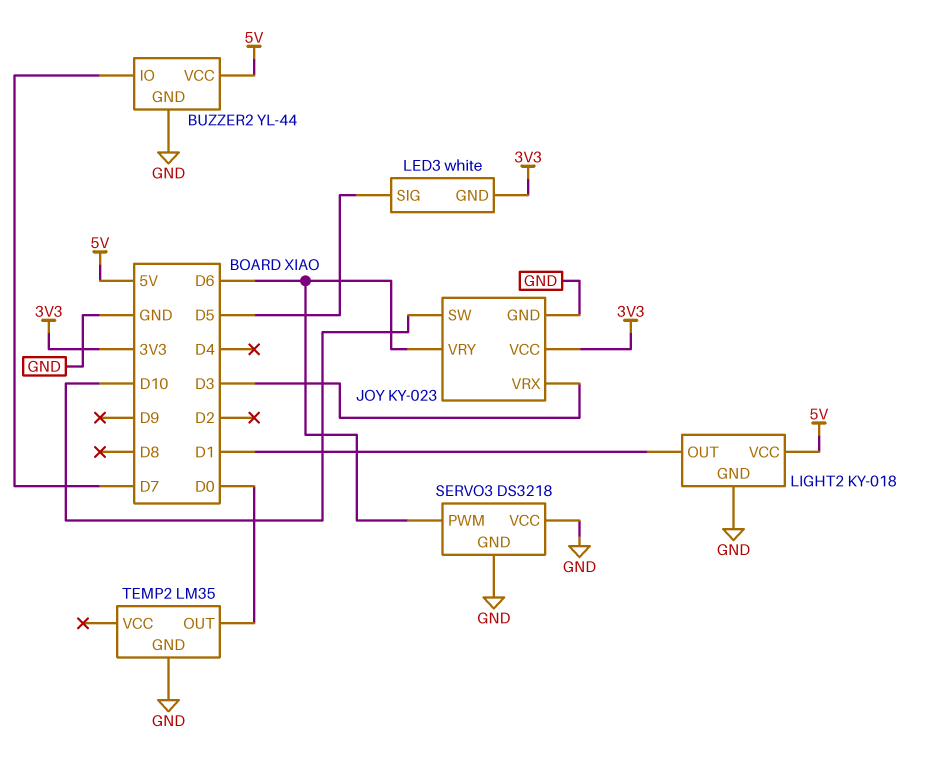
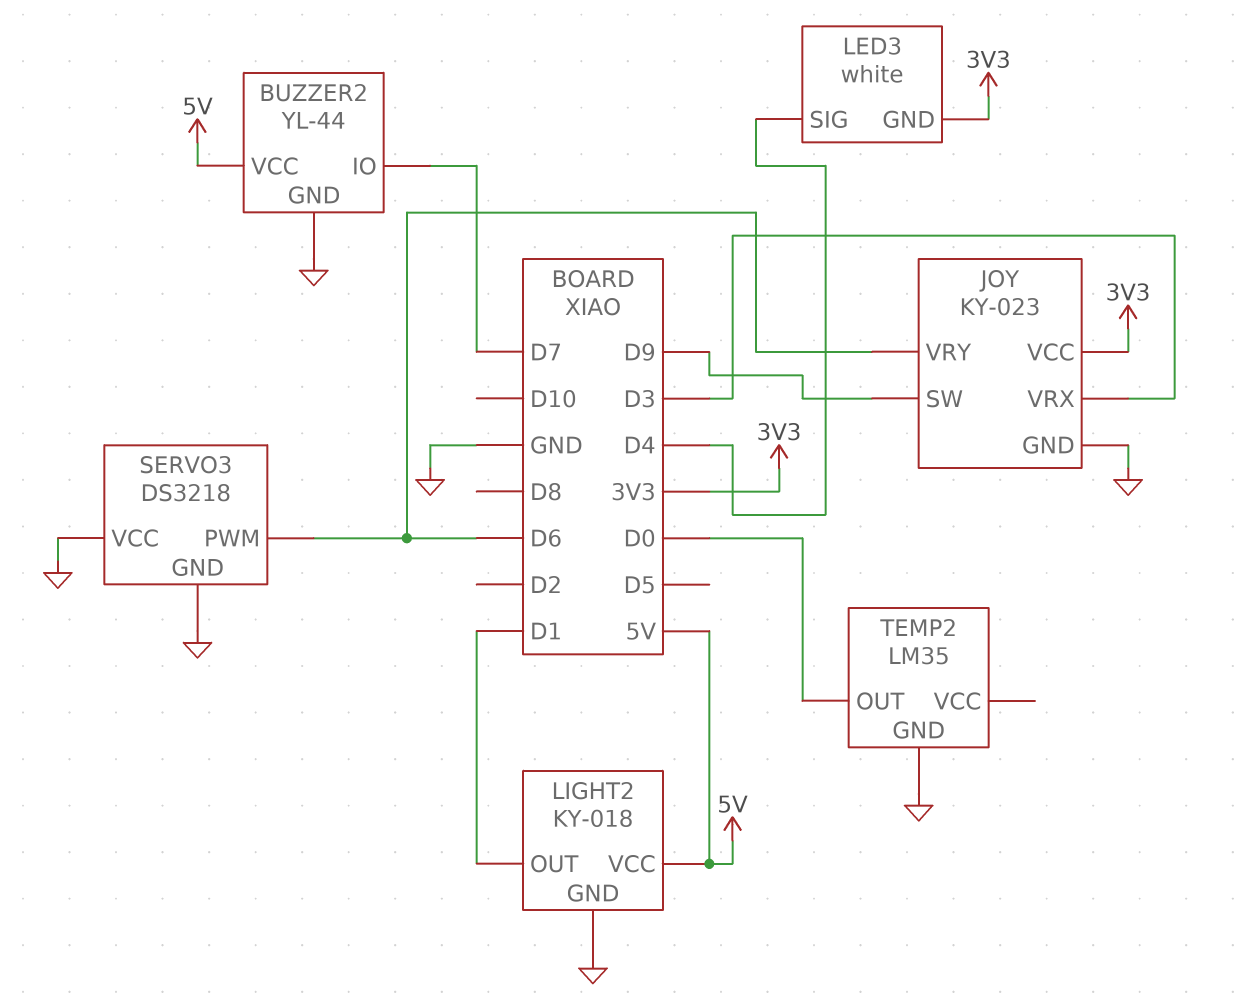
JOY pin SW: D10 -> D9
LED3 pin SIG: D5 -> D4

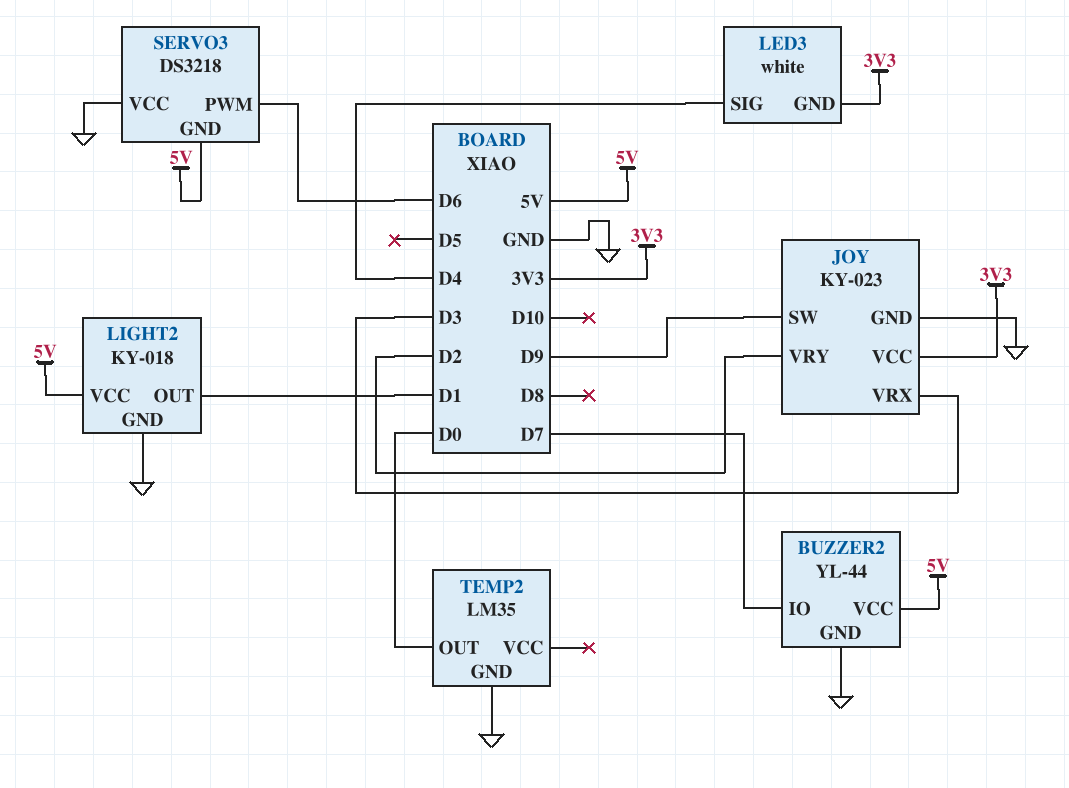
JOY pin VRY: D6 -> D2
SERVO3 pin GND: GND -> 5V

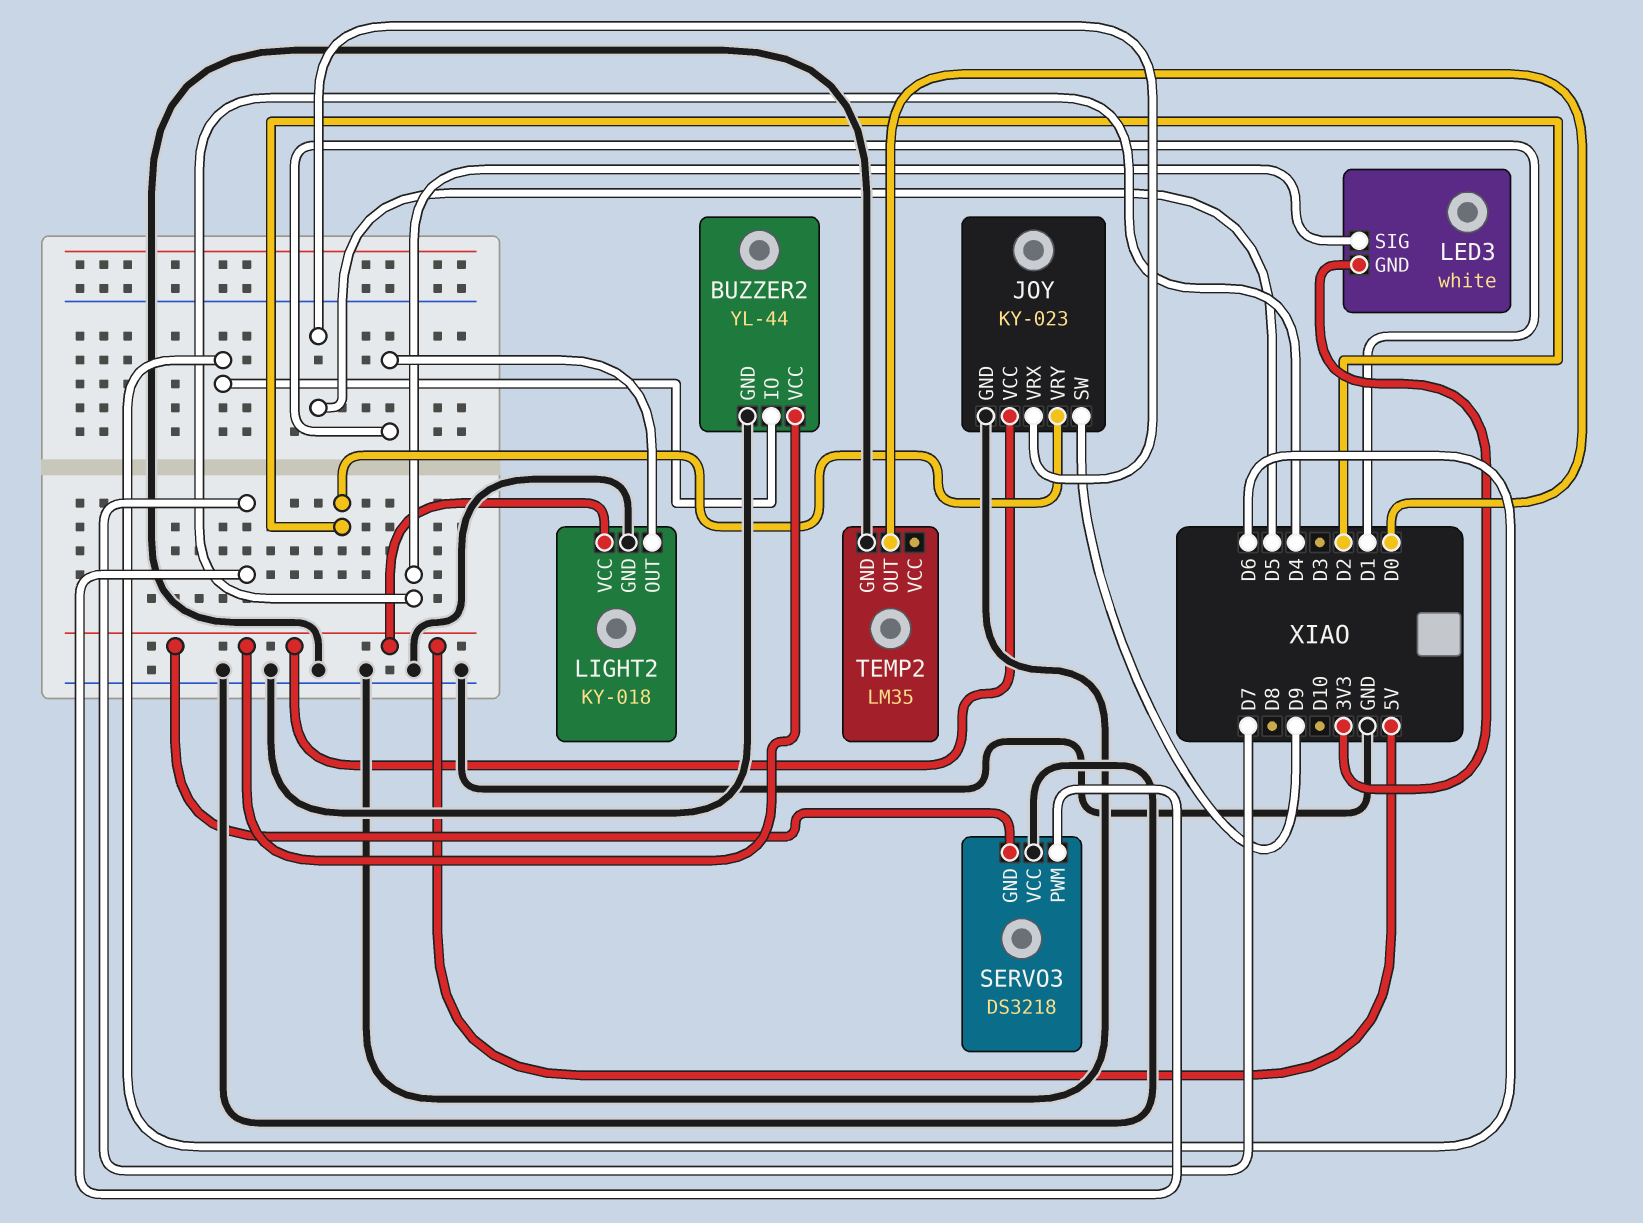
BUZZER2 pin IO: D7 -> D6
JOY pin VCC: 3V3 -> 5V
JOY pin VRX: D3 -> D5
SERVO3 pin PWM: D6 -> D7

